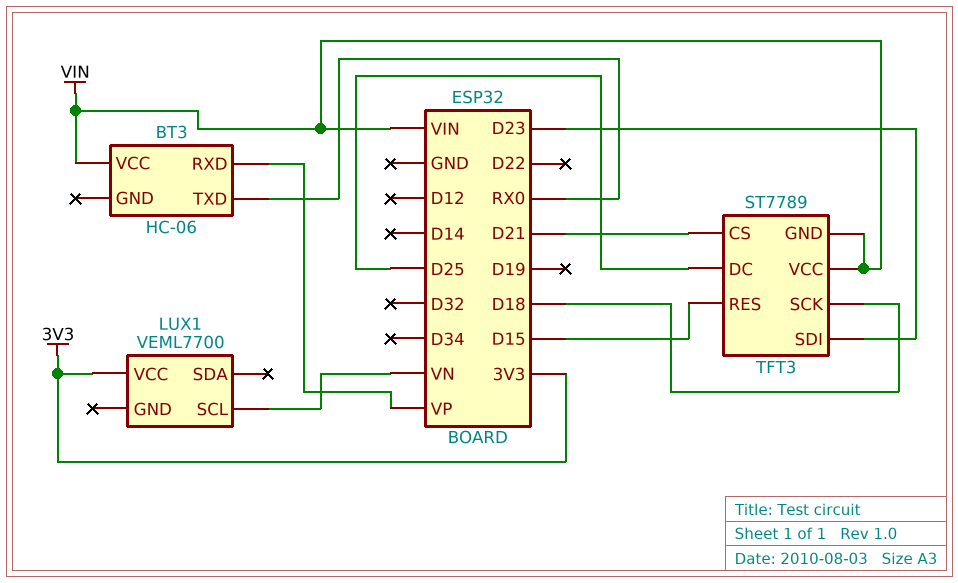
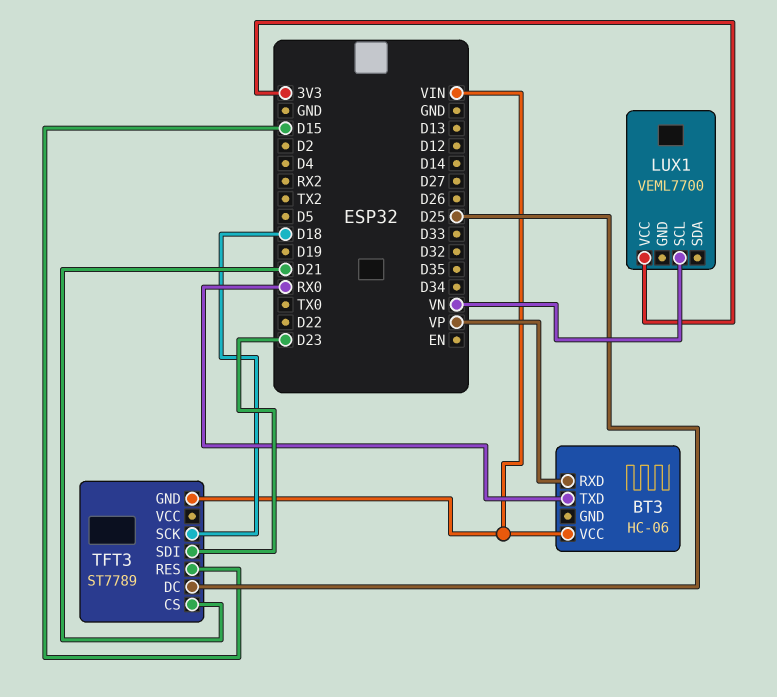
TFT3 pin VCC: VIN -> none

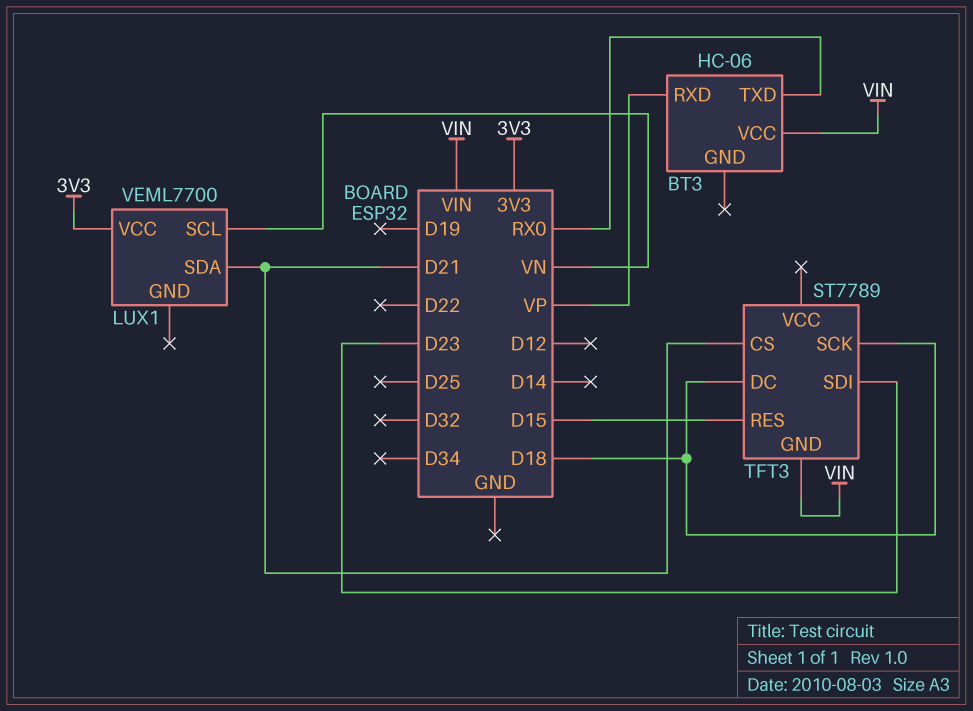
LUX1 pin SDA: none -> D21
TFT3 pin DC: D25 -> D18

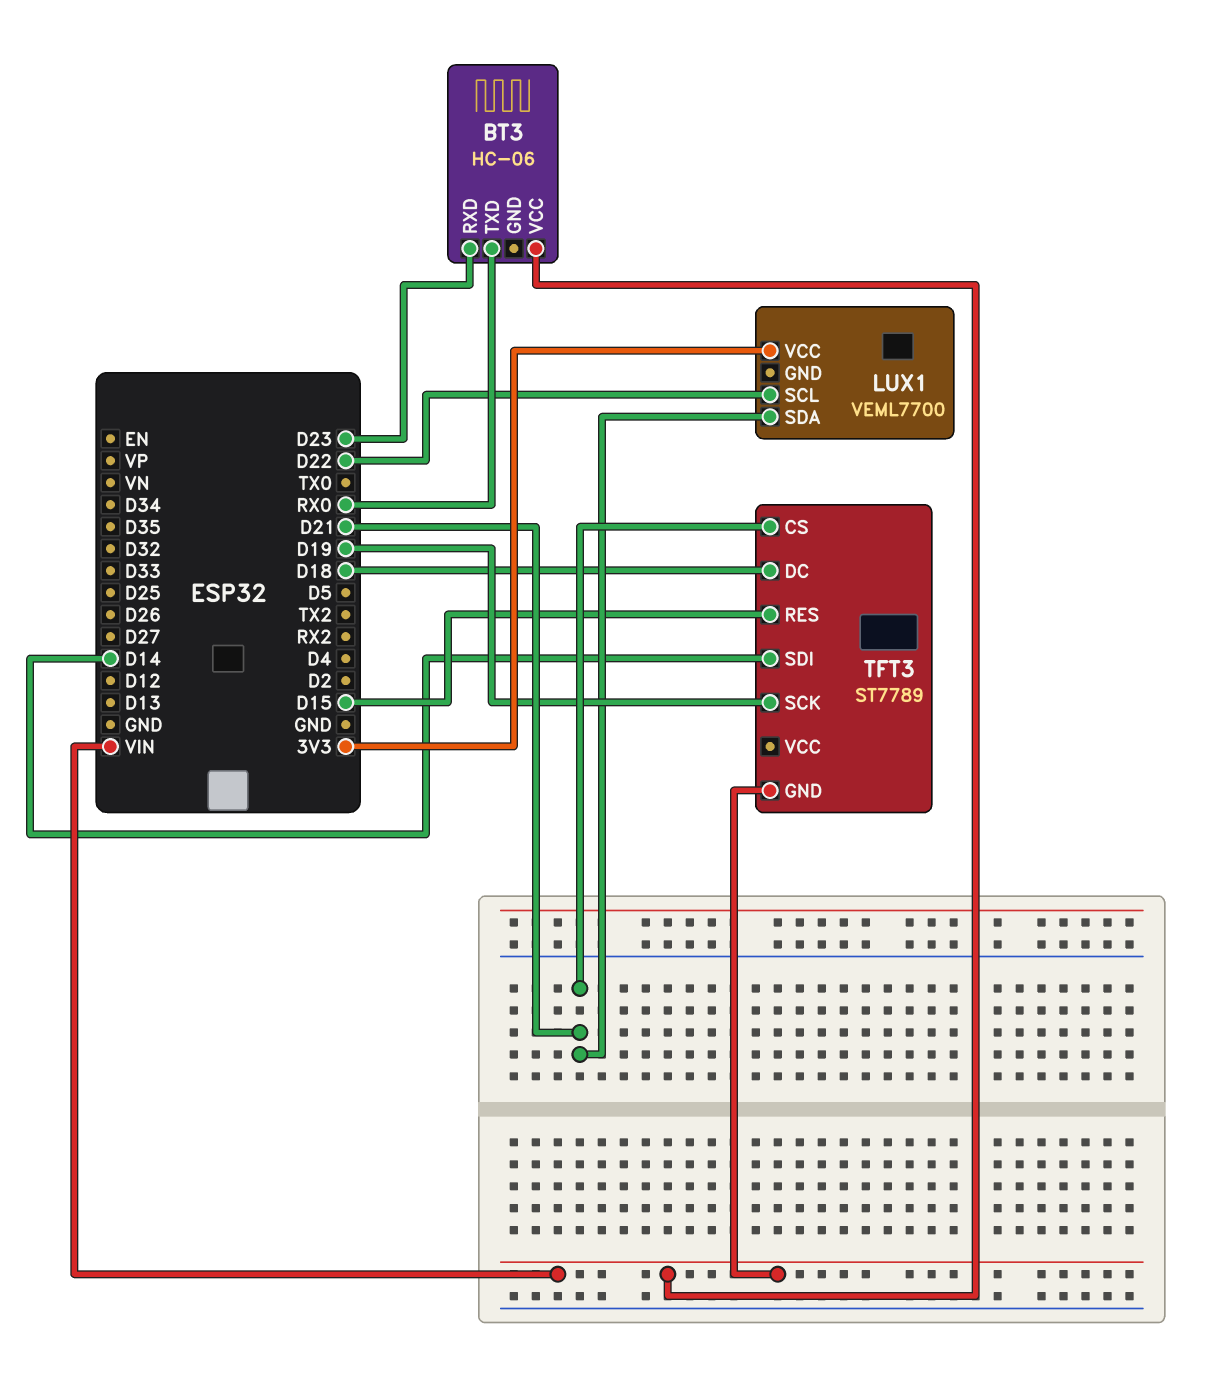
BT3 pin RXD: VP -> D23
LUX1 pin SCL: VN -> D22
TFT3 pin SCK: D18 -> D19
TFT3 pin SDI: D23 -> D14

